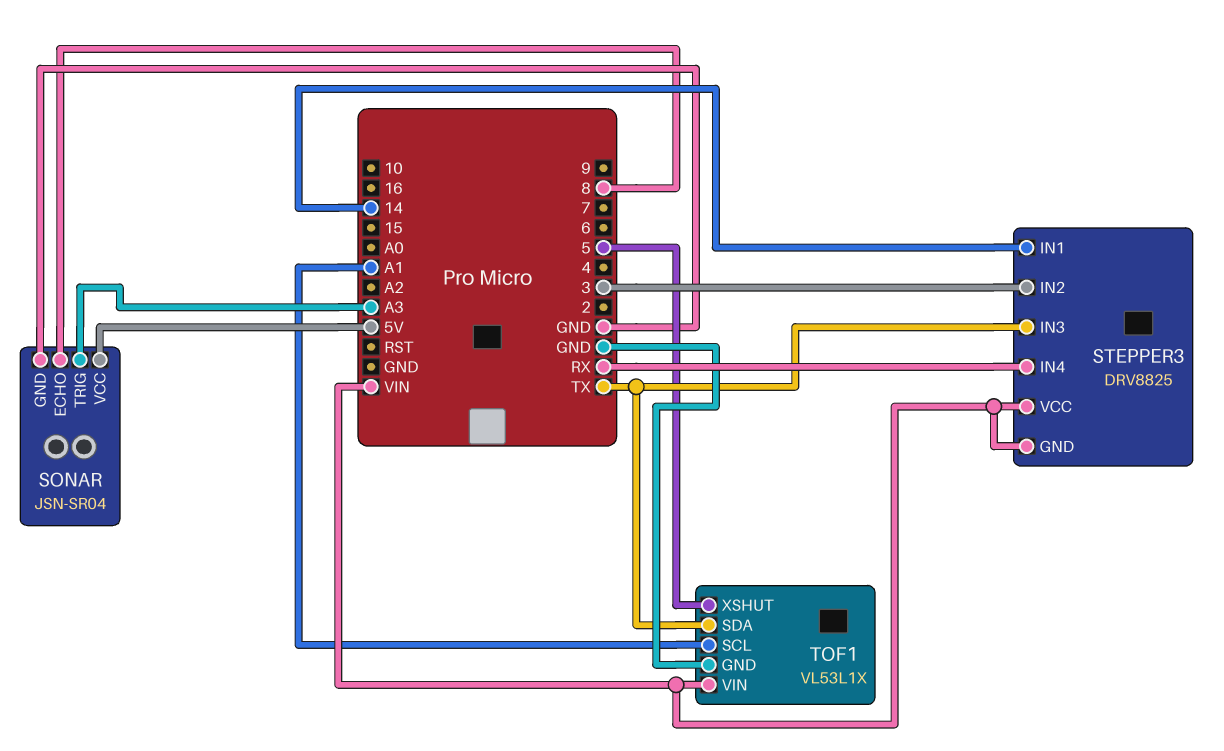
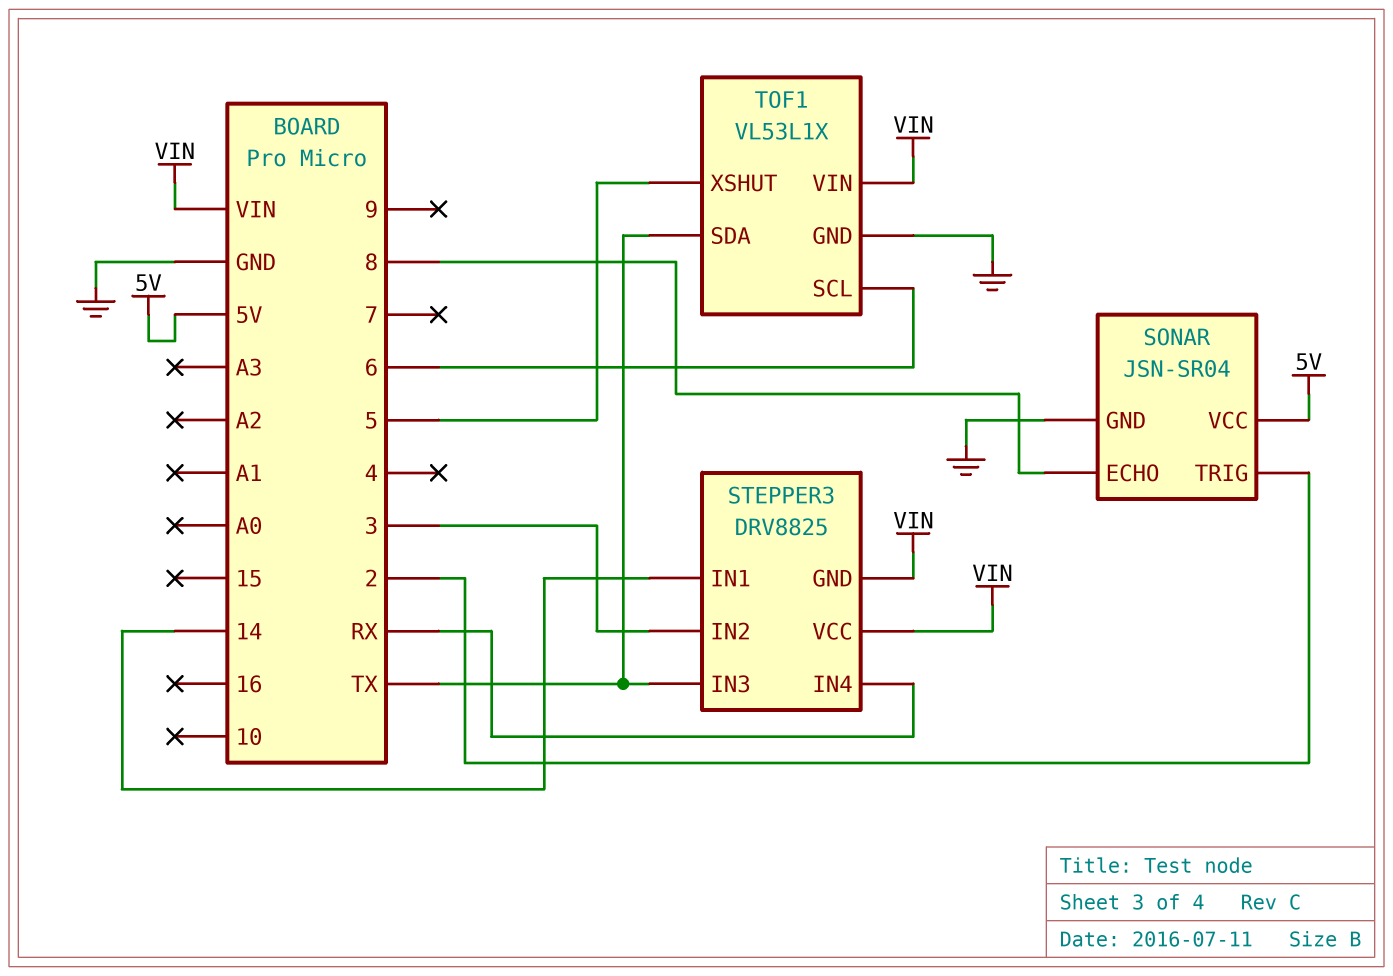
SONAR pin TRIG: A3 -> 2
TOF1 pin SCL: A1 -> 6

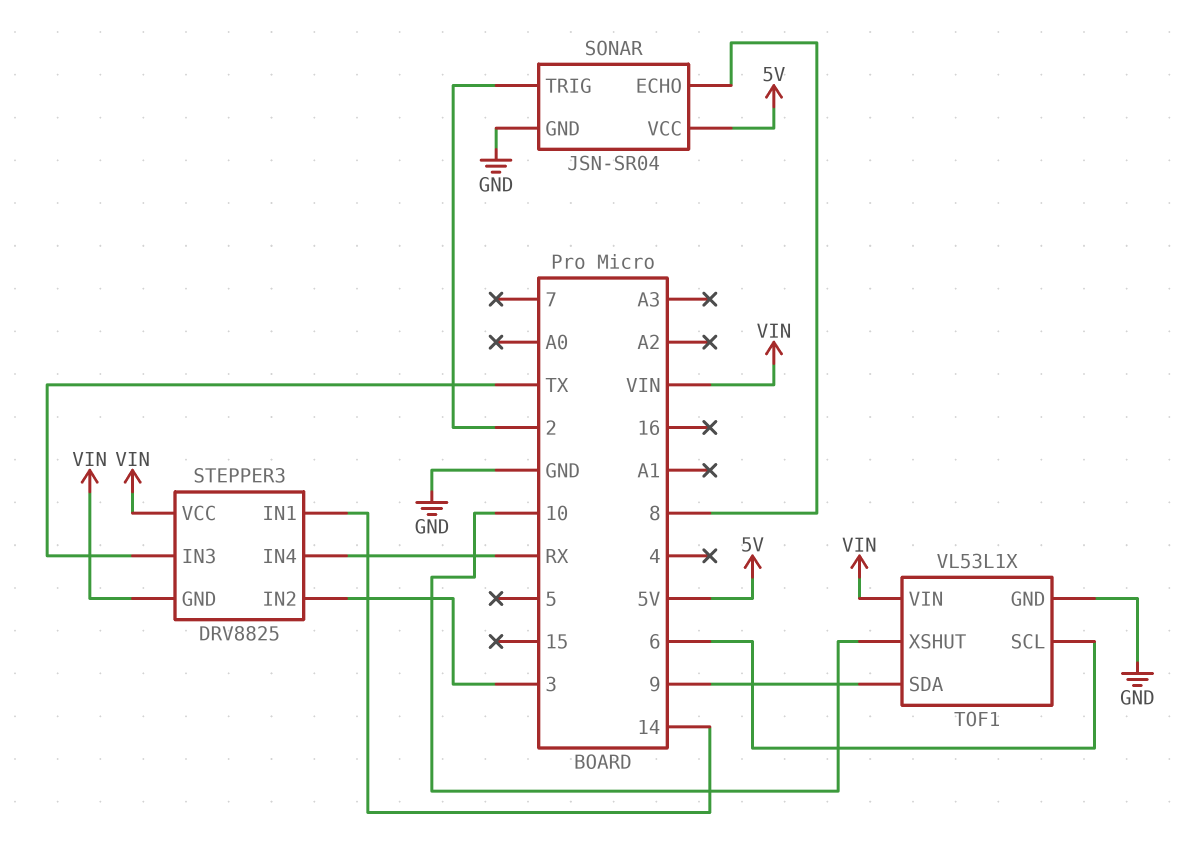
TOF1 pin SDA: TX -> 9
TOF1 pin XSHUT: 5 -> 10

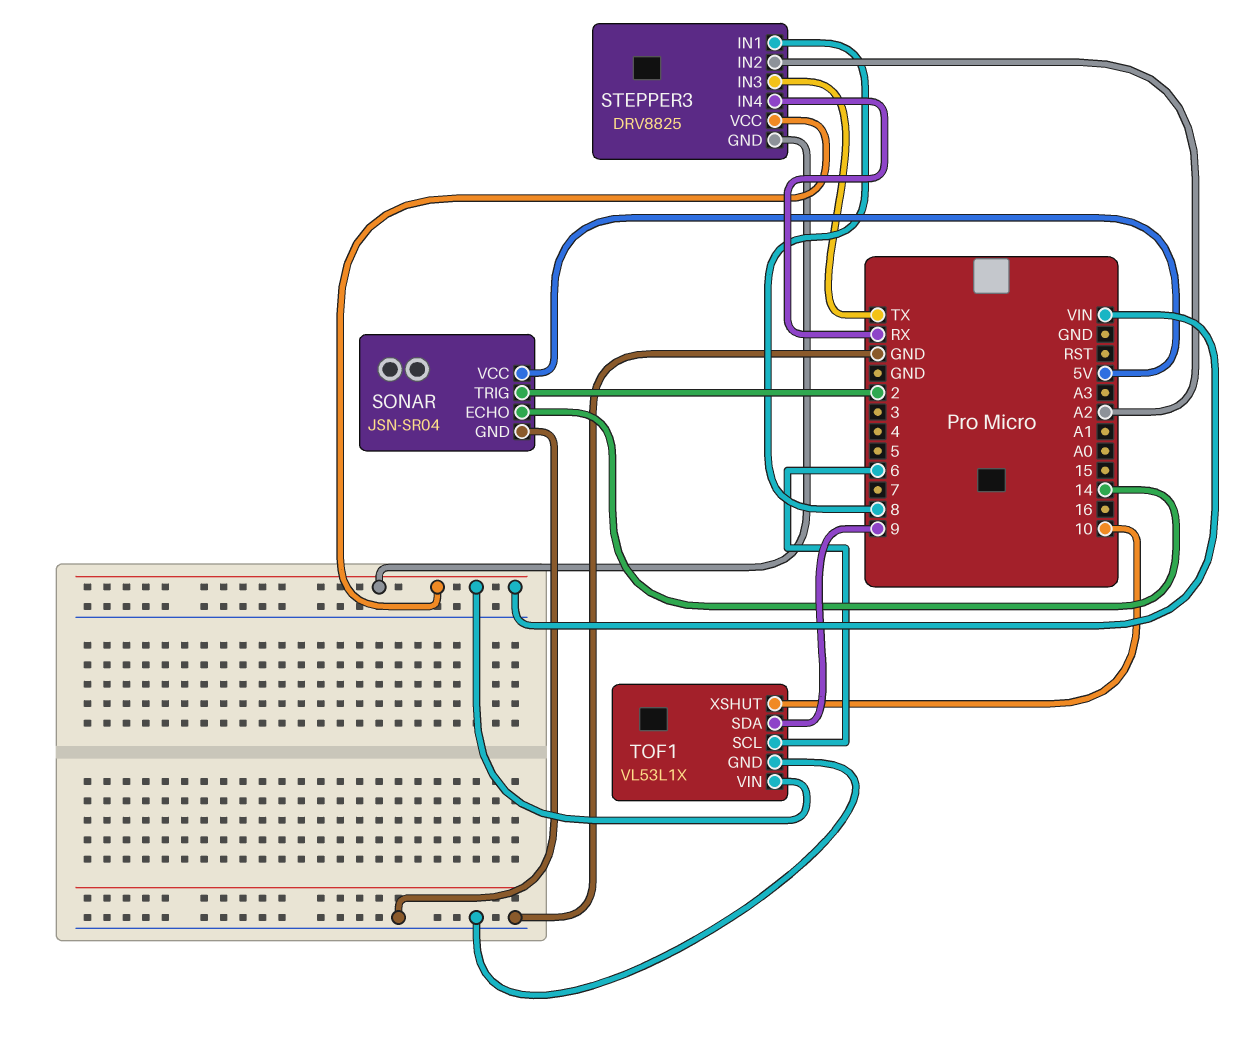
SONAR pin ECHO: 8 -> 14
STEPPER3 pin IN1: 14 -> 8
STEPPER3 pin IN2: 3 -> A2

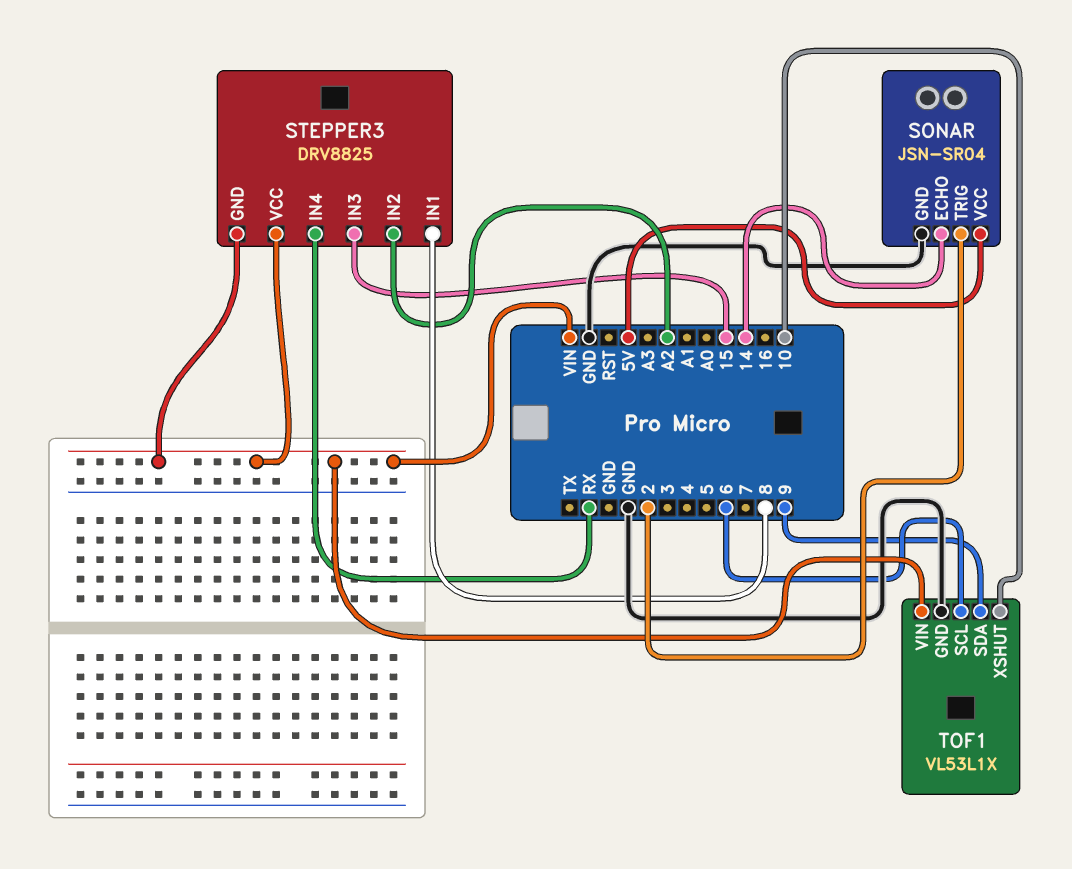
STEPPER3 pin IN3: TX -> 15

